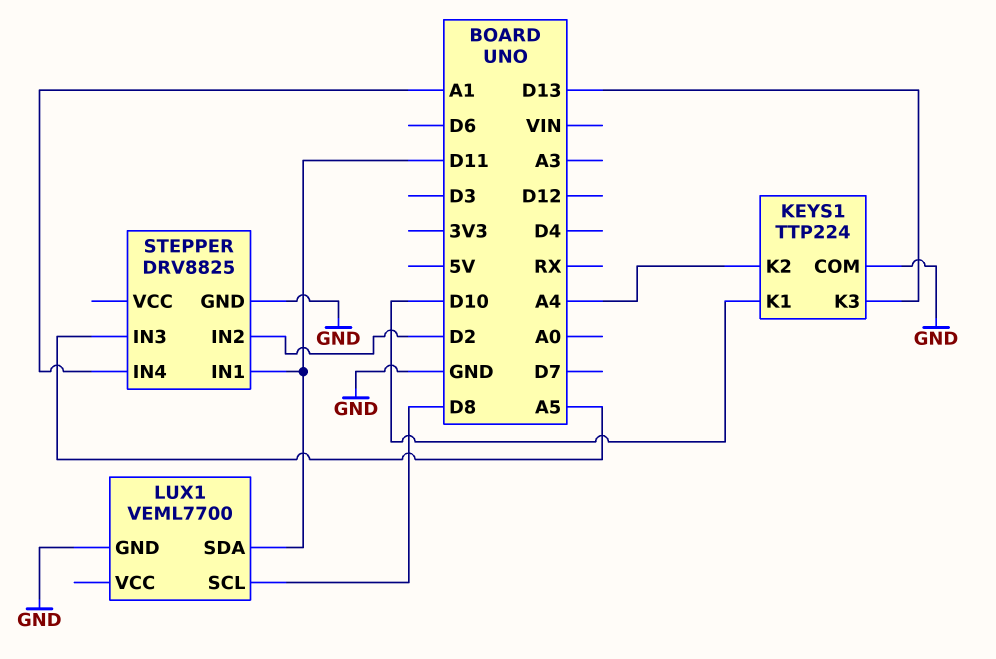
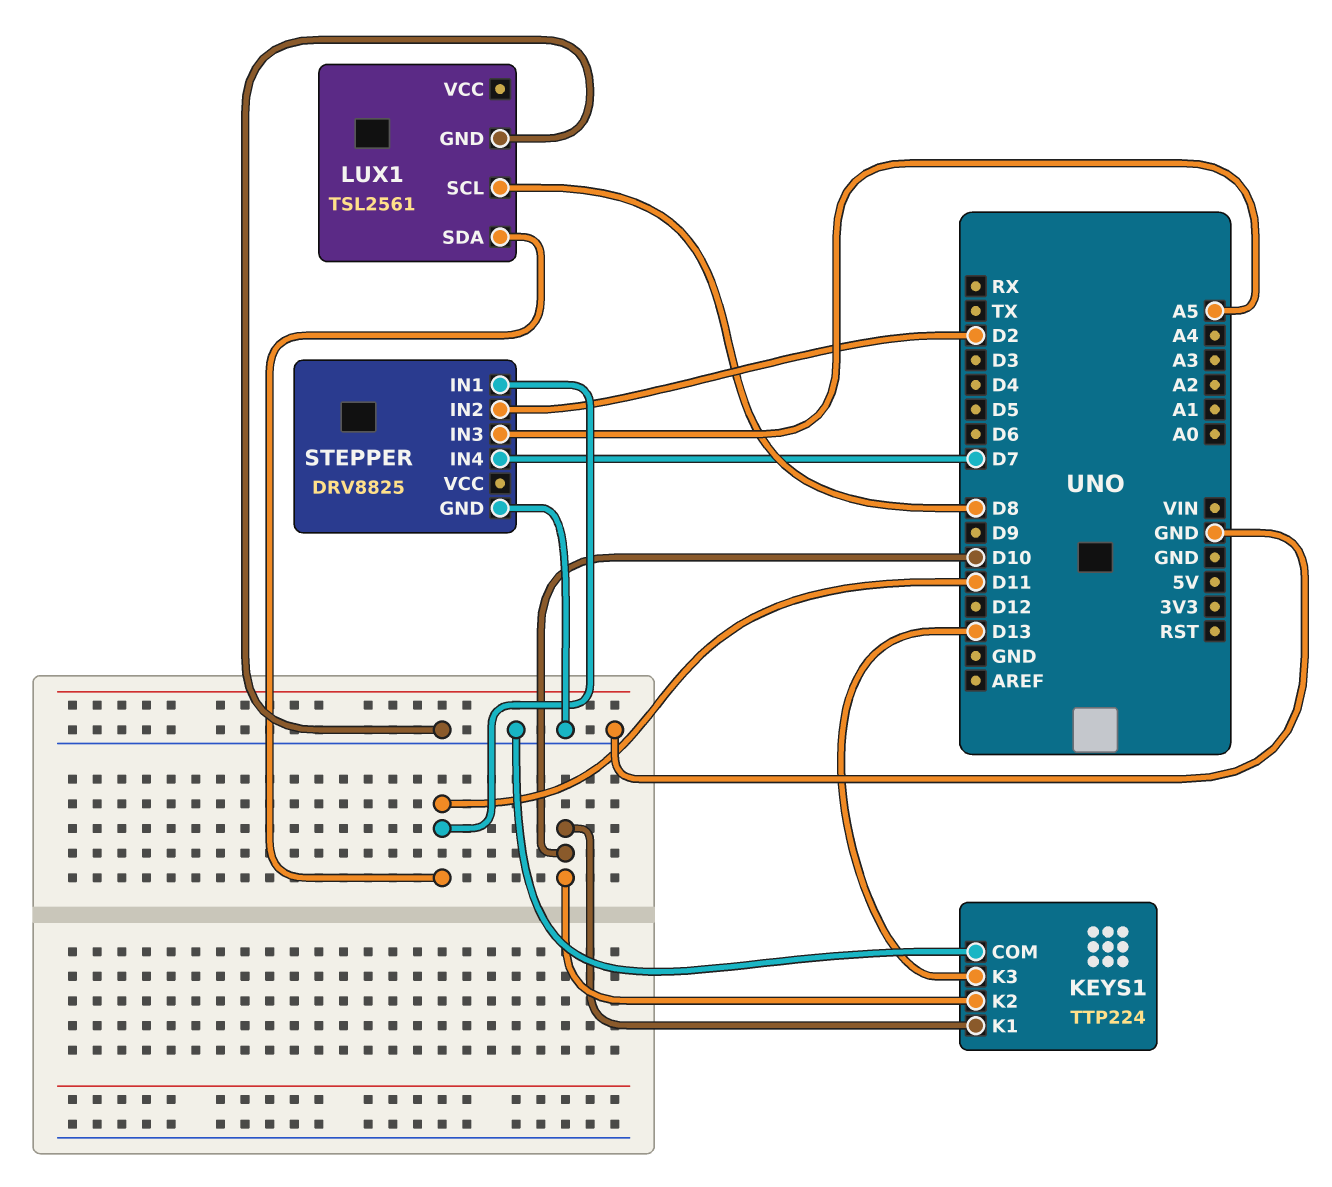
KEYS1 pin K2: A4 -> D10
LUX1: VEML7700 -> TSL2561
STEPPER pin IN4: A1 -> D7

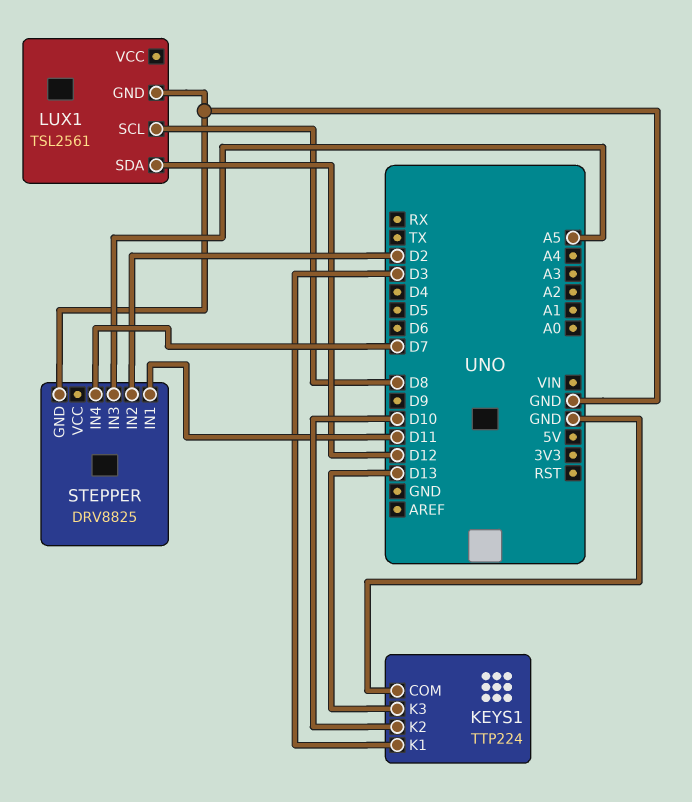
KEYS1 pin K1: D10 -> D3
LUX1 pin SDA: D11 -> D12

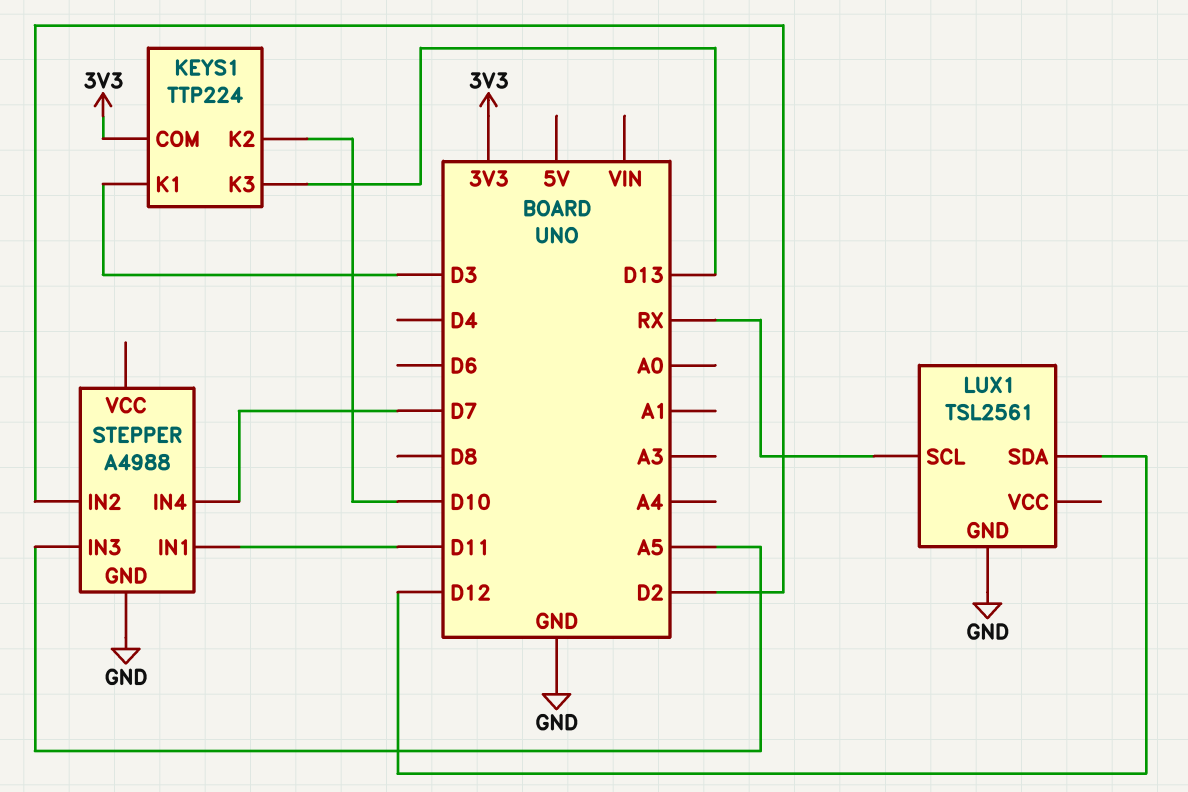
KEYS1 pin COM: GND -> 3V3
LUX1 pin SCL: D8 -> RX
STEPPER: DRV8825 -> A4988

